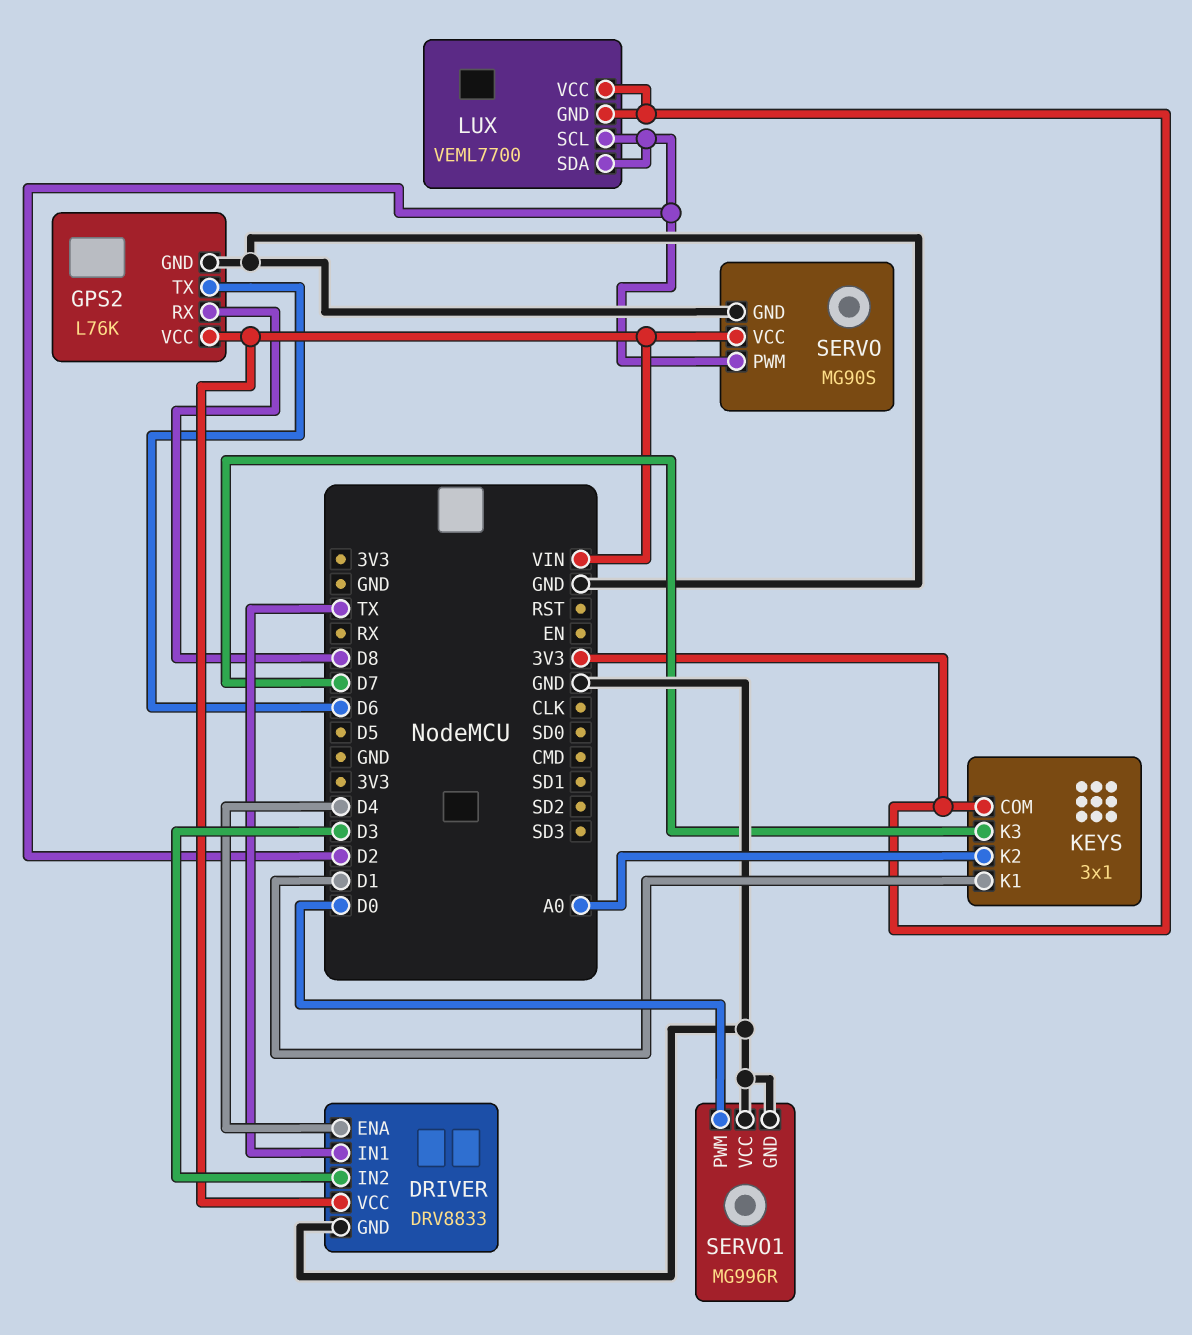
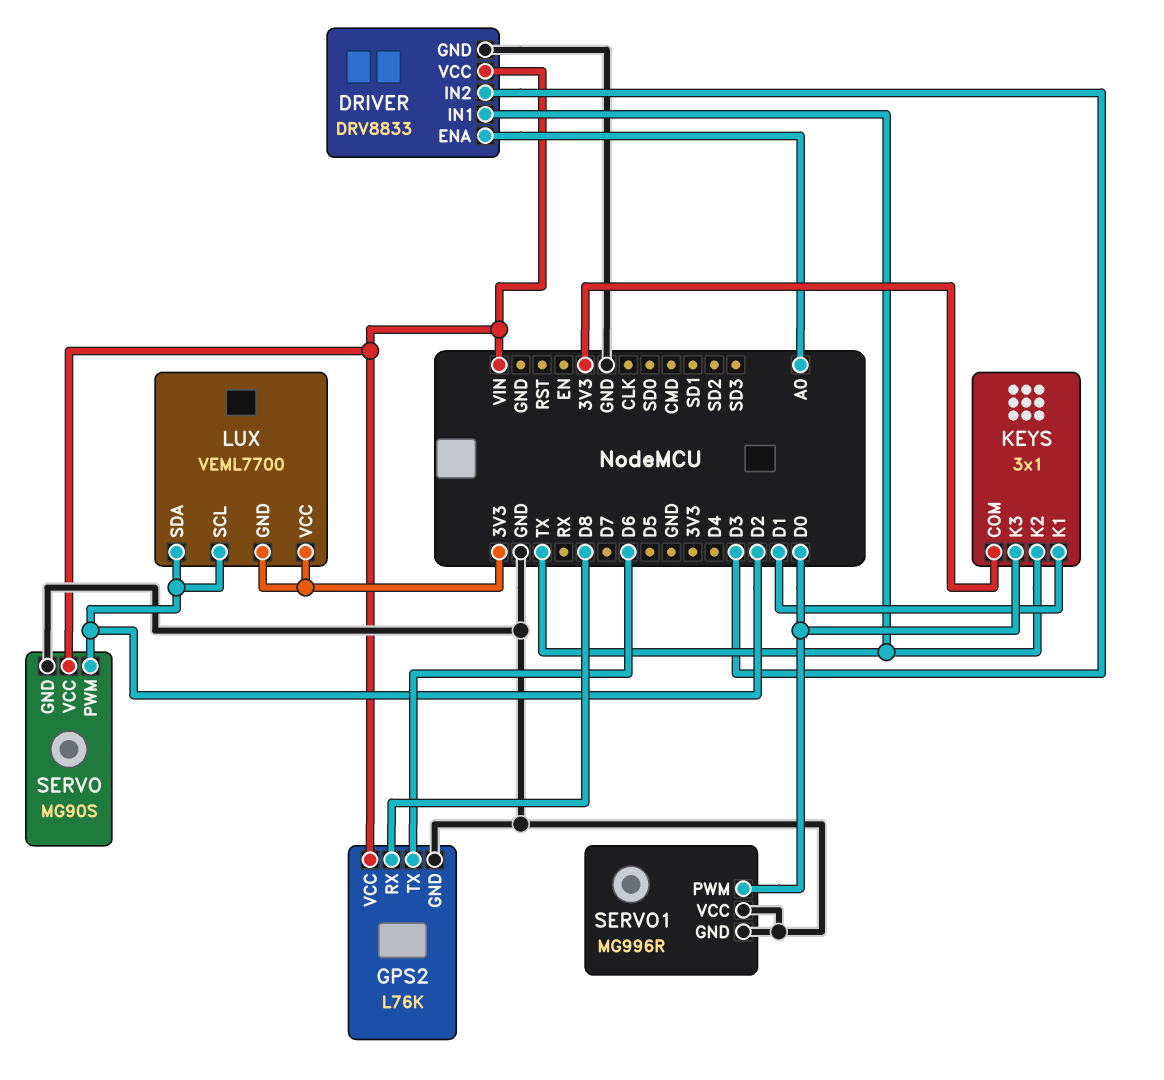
DRIVER pin ENA: D4 -> A0
KEYS pin K2: A0 -> TX
KEYS pin K3: D7 -> D0

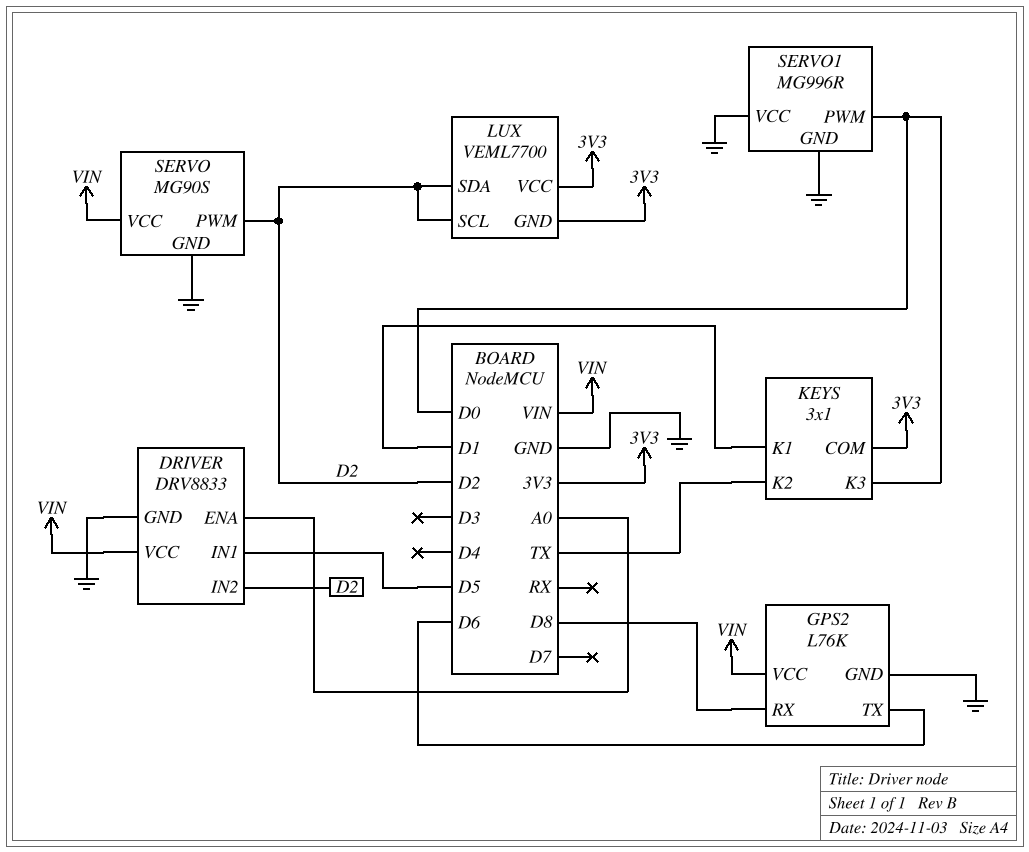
DRIVER pin IN1: TX -> D5
DRIVER pin IN2: D3 -> D2

